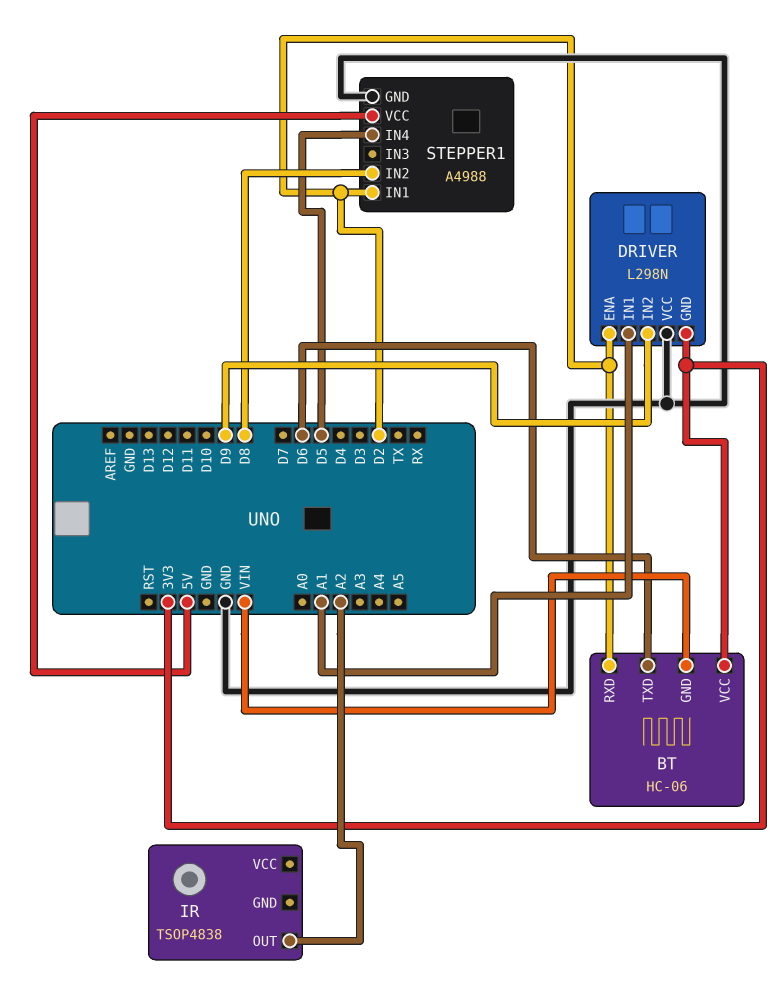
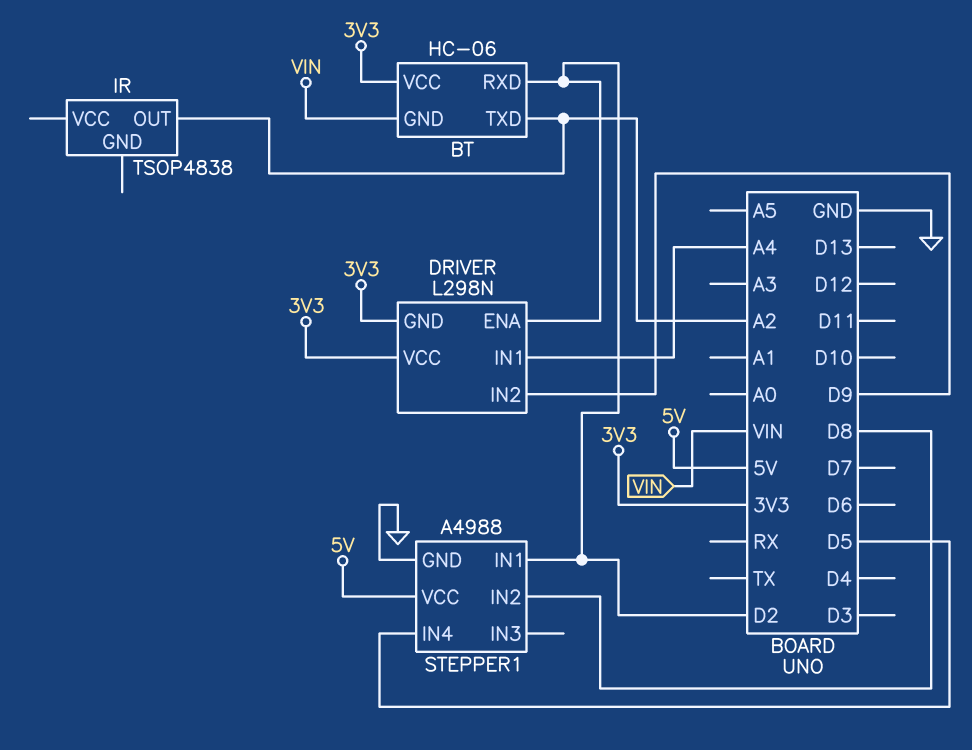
BT pin TXD: D6 -> A2
DRIVER pin IN1: A1 -> A4
DRIVER pin VCC: GND -> 3V3

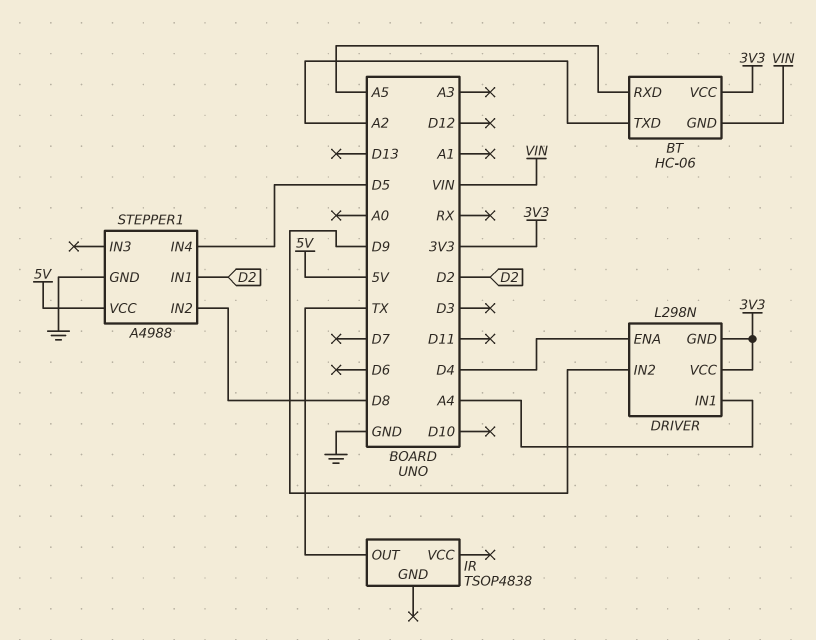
BT pin RXD: D2 -> A5
DRIVER pin ENA: D2 -> D4
IR pin OUT: A2 -> TX

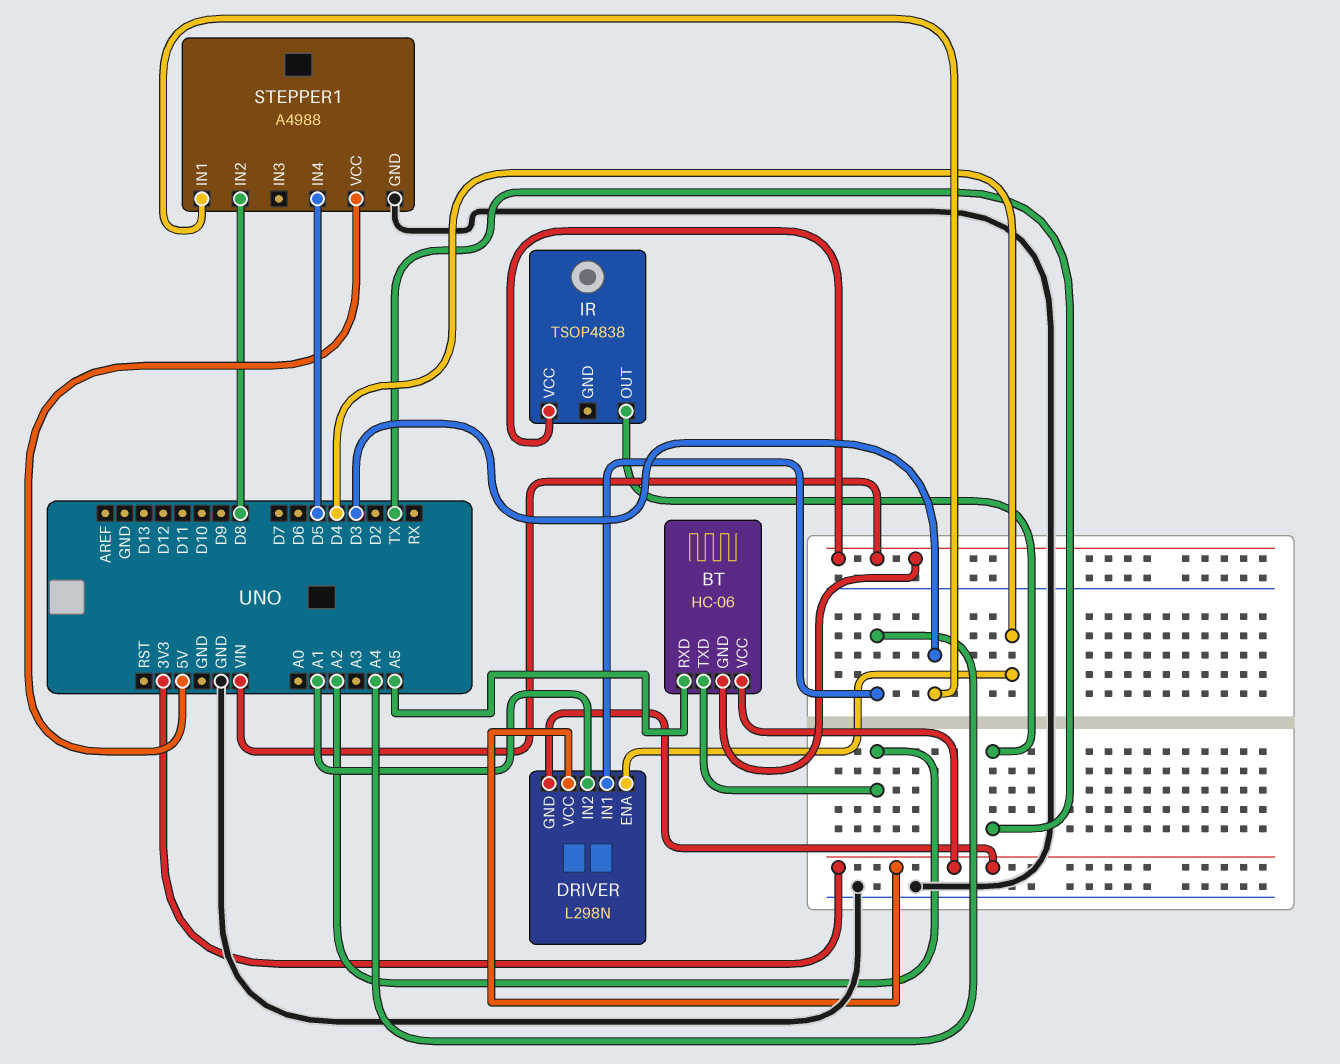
DRIVER pin IN2: D9 -> A1
IR pin VCC: none -> VIN
STEPPER1 pin IN1: D2 -> D3

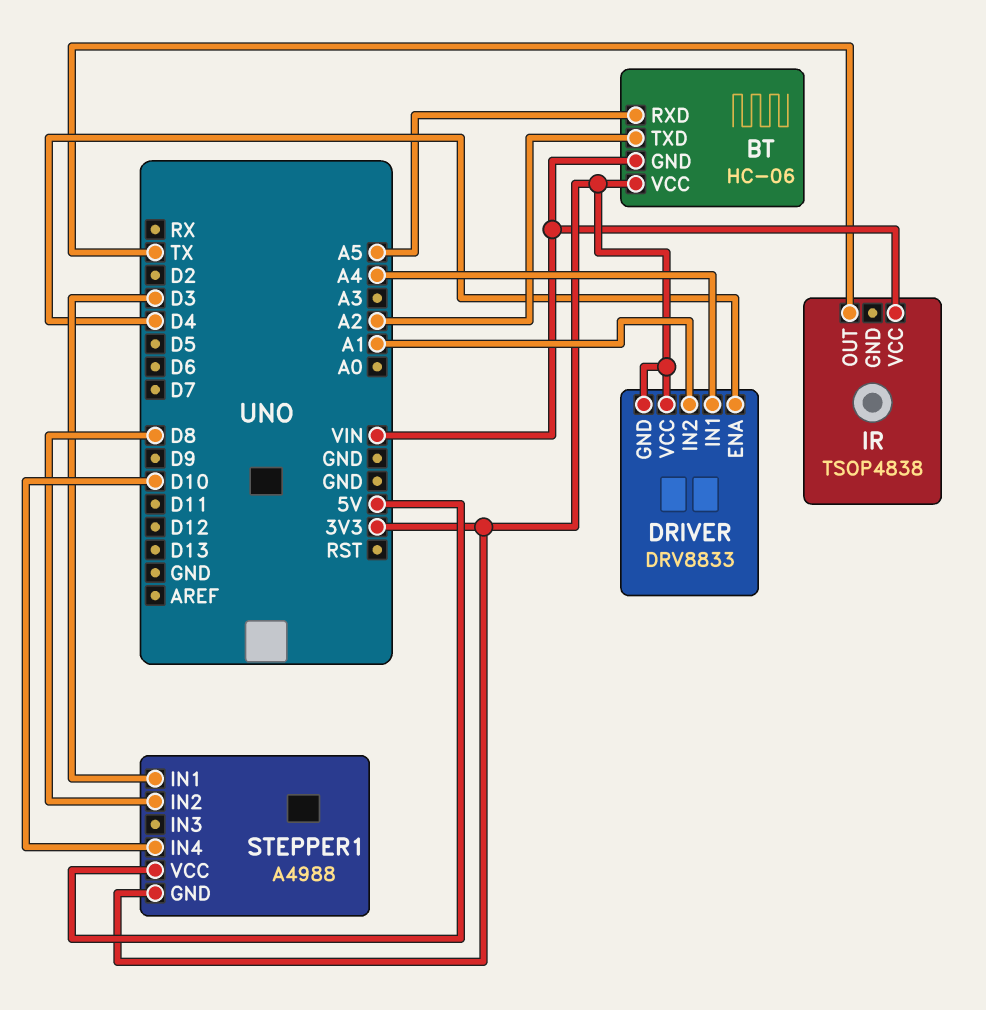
DRIVER: L298N -> DRV8833
STEPPER1 pin GND: GND -> 3V3
STEPPER1 pin IN4: D5 -> D10

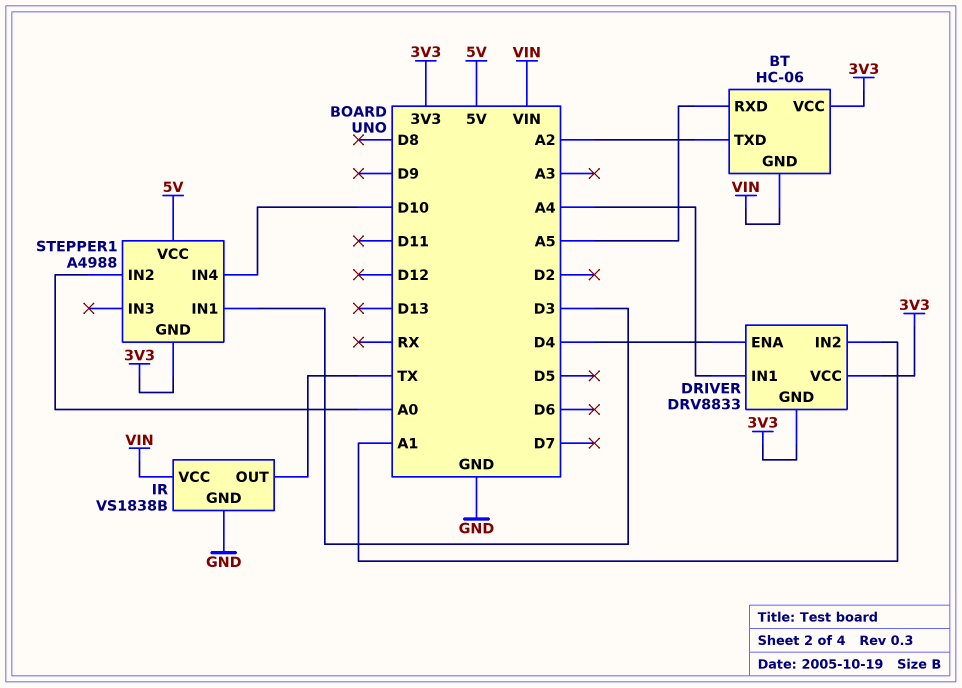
IR: TSOP4838 -> VS1838B
IR pin GND: none -> GND
STEPPER1 pin IN2: D8 -> A0

